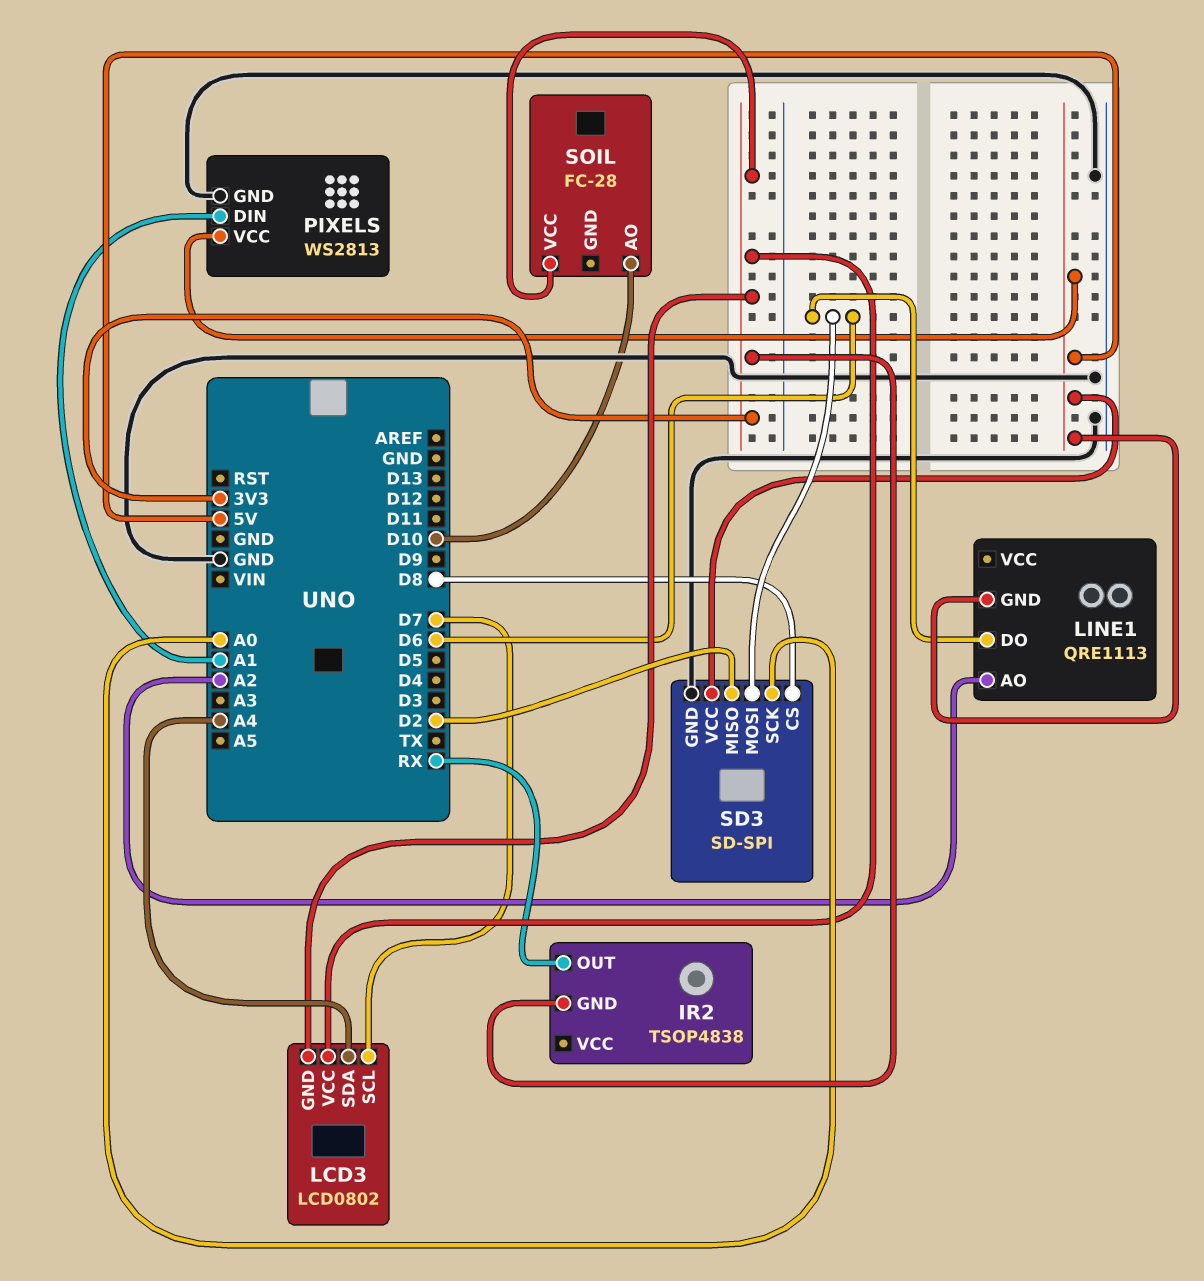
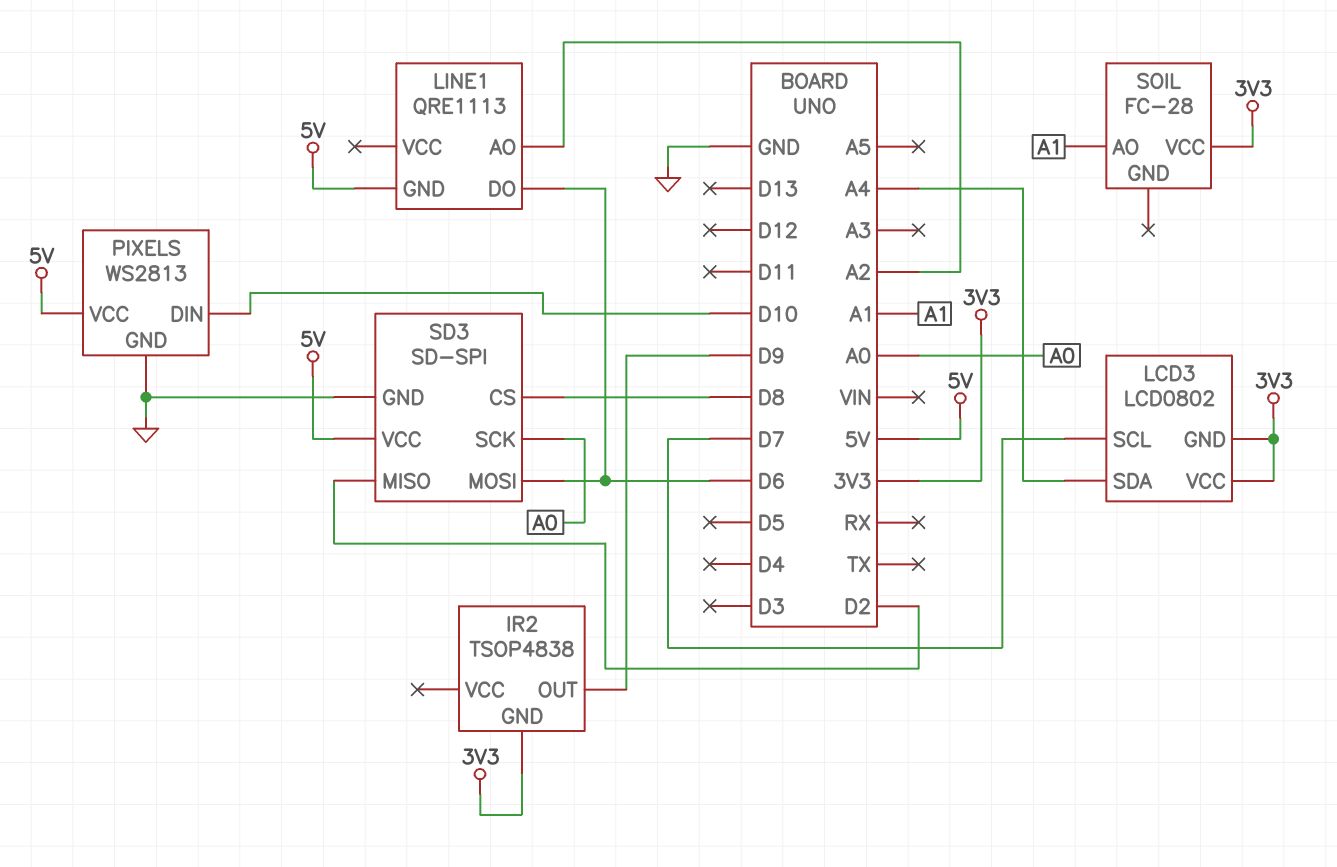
IR2 pin OUT: RX -> D9
PIXELS pin DIN: A1 -> D10
SOIL pin AO: D10 -> A1

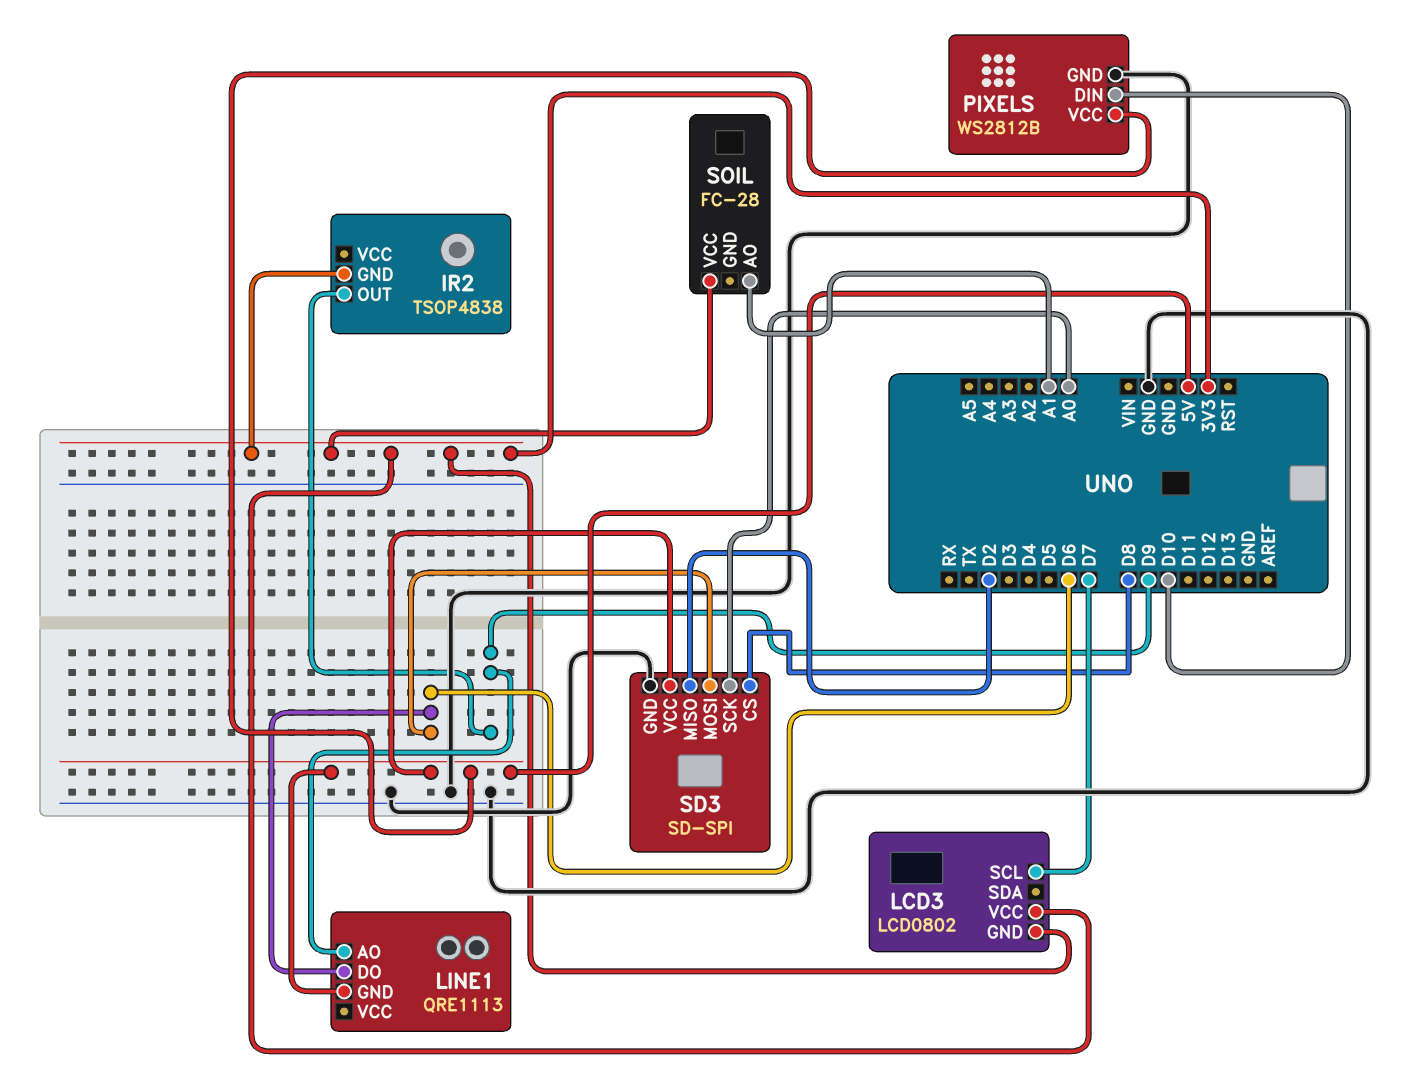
LCD3 pin SDA: A4 -> none
LINE1 pin AO: A2 -> D9
PIXELS: WS2813 -> WS2812B

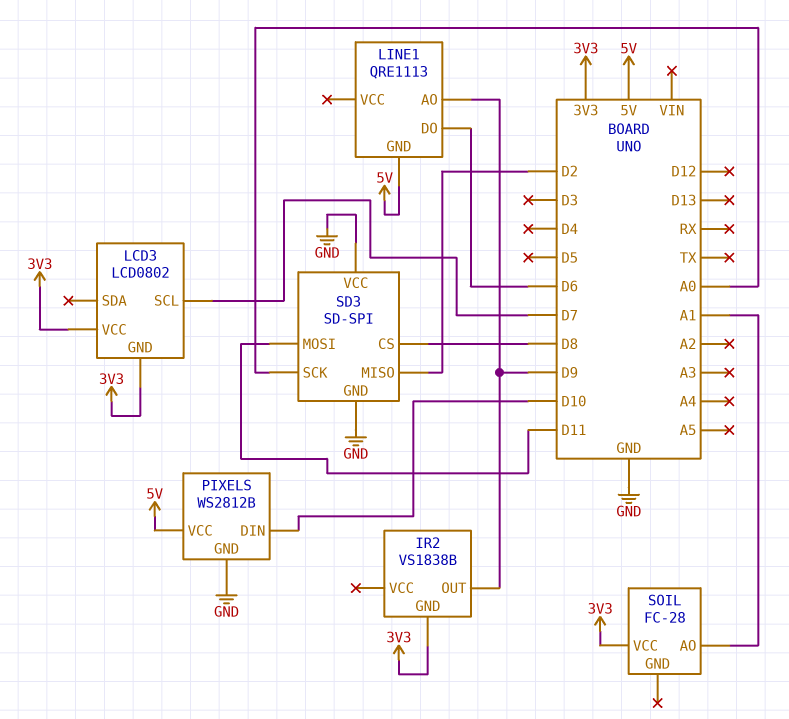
IR2: TSOP4838 -> VS1838B
SD3 pin MOSI: D6 -> D11
SD3 pin VCC: 5V -> GND

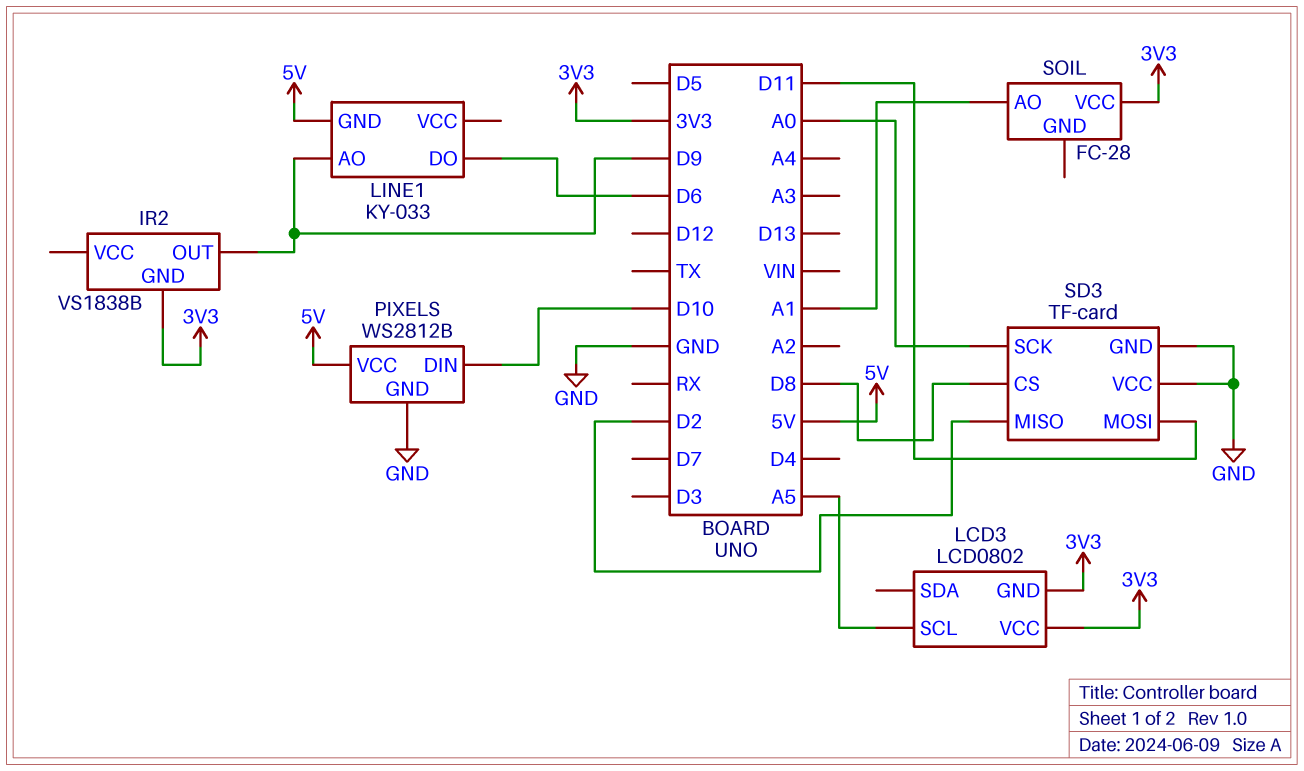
LCD3 pin SCL: D7 -> A5
LINE1: QRE1113 -> KY-033
SD3: SD-SPI -> TF-card

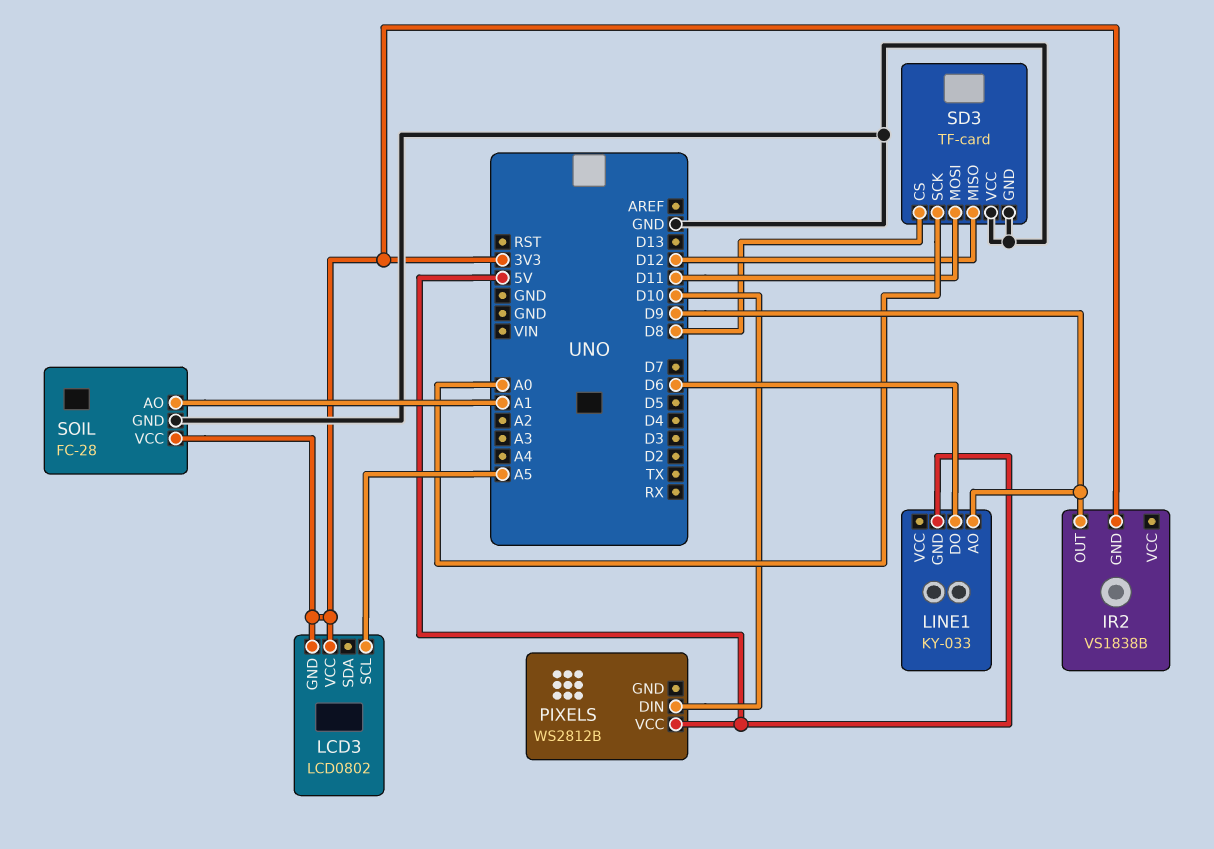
PIXELS pin GND: GND -> none
SD3 pin MISO: D2 -> D12
SOIL pin GND: none -> GND

